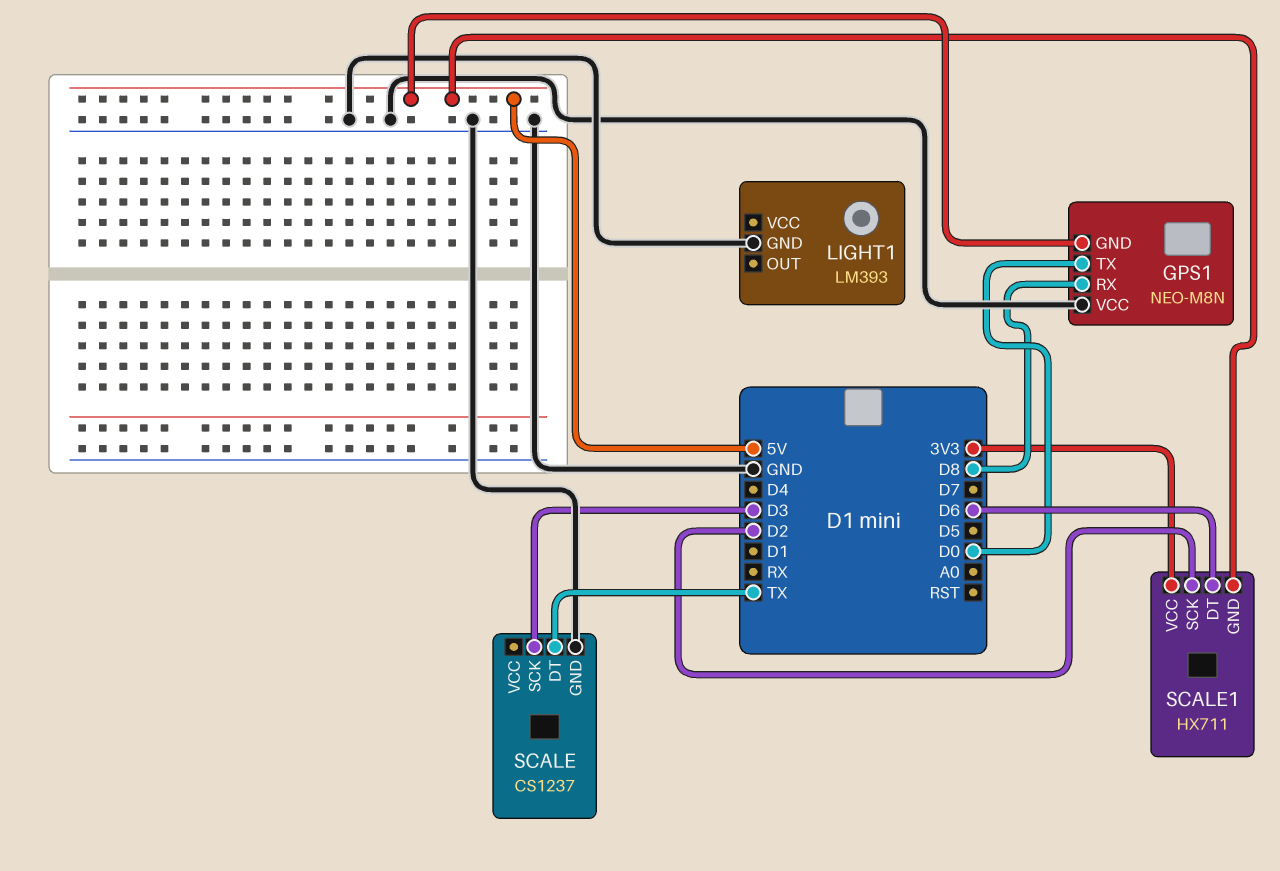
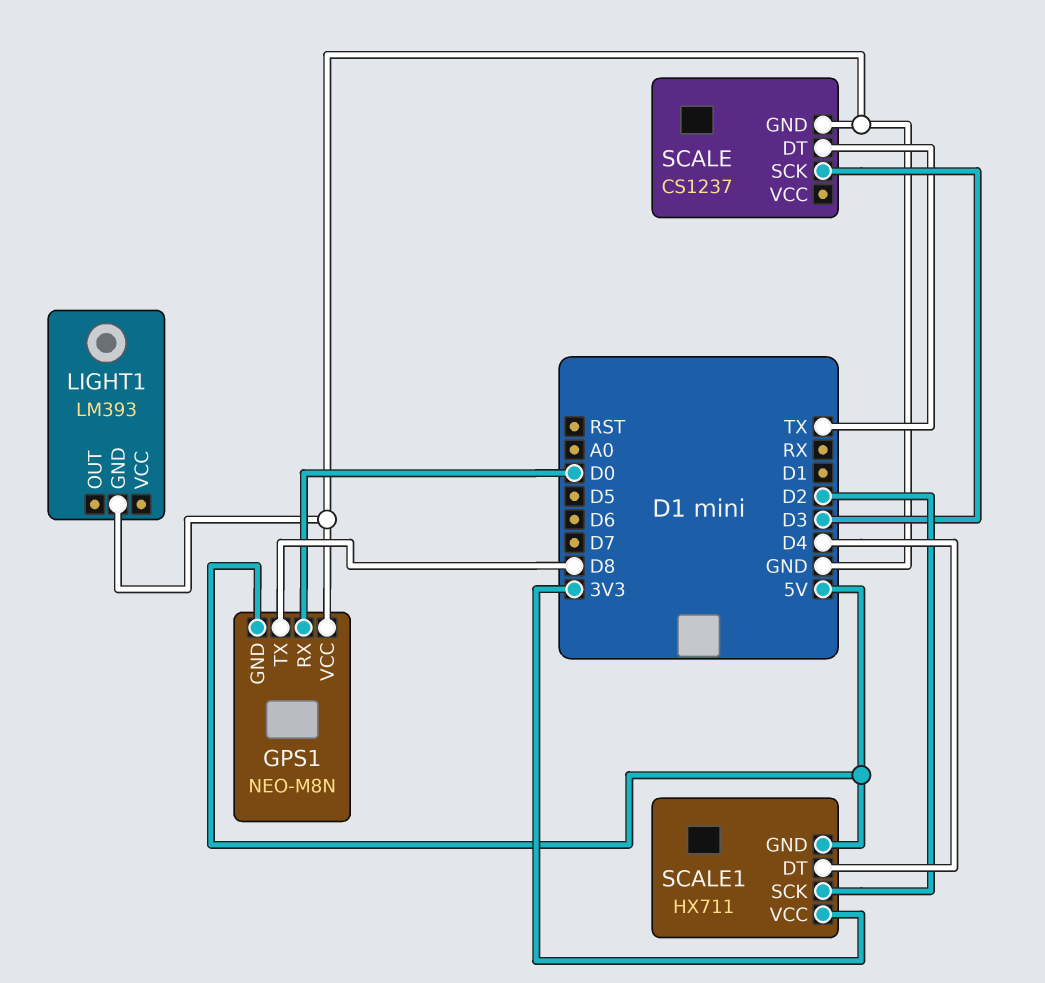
GPS1 pin RX: D8 -> D0
GPS1 pin TX: D0 -> D8
SCALE1 pin DT: D6 -> D4

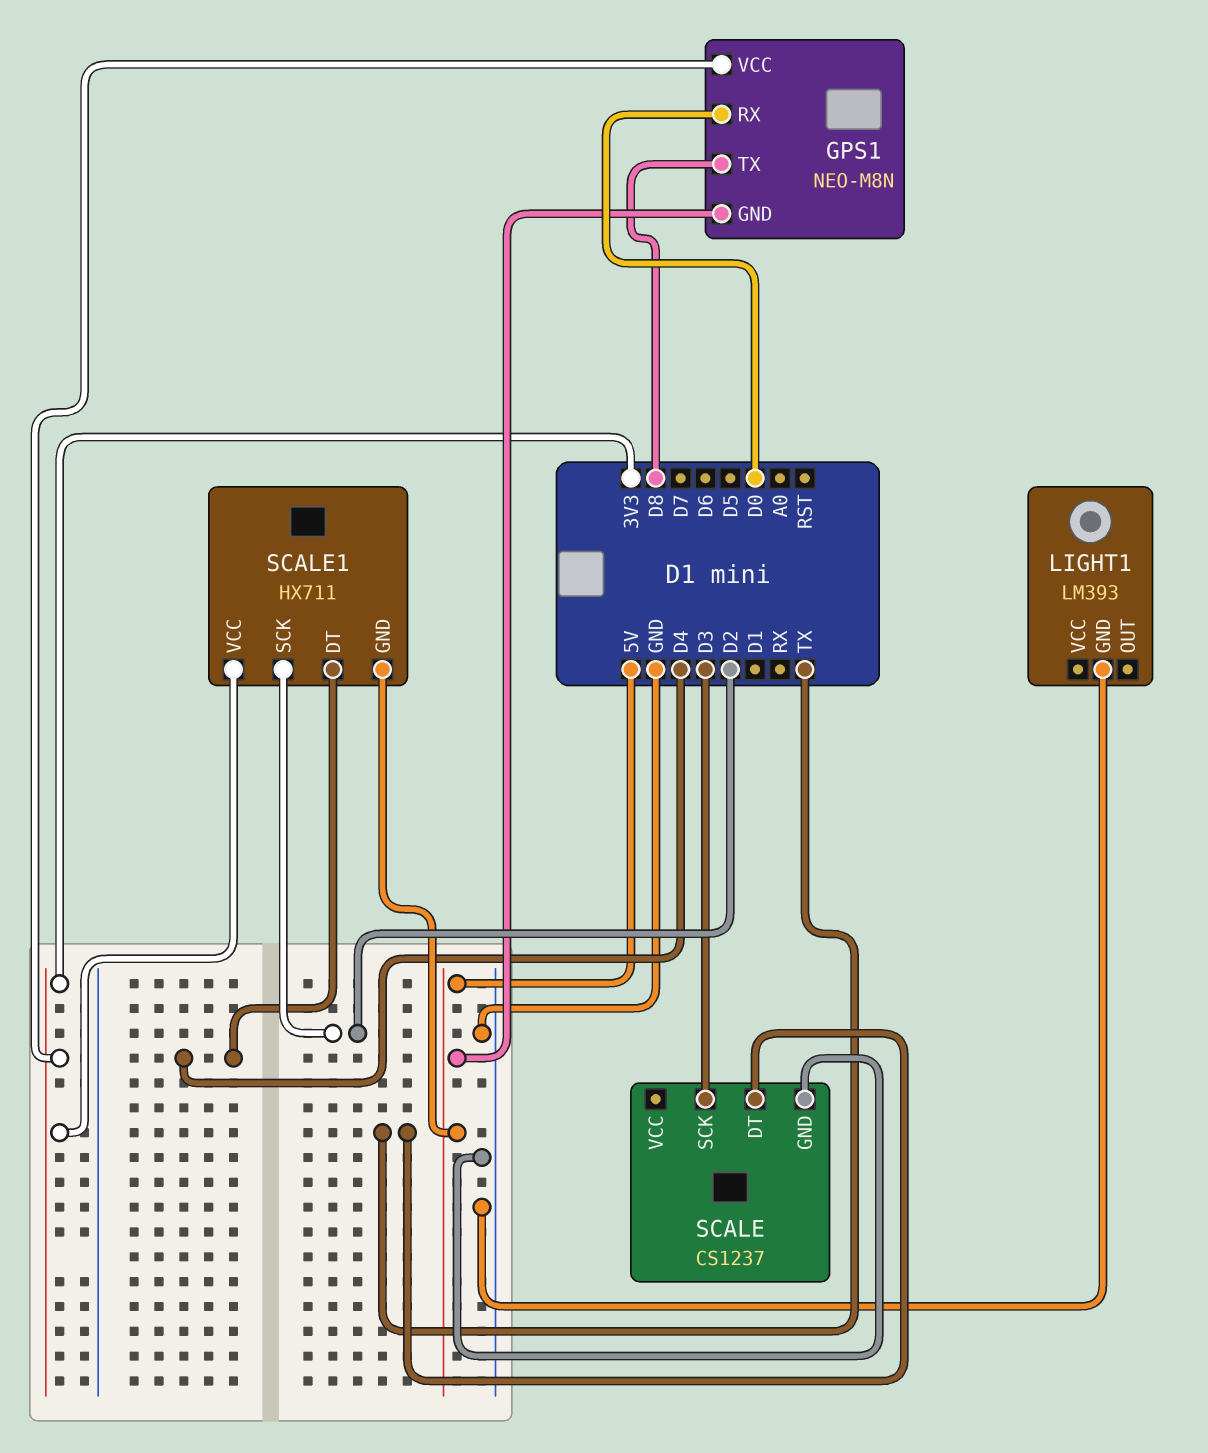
GPS1 pin VCC: GND -> 3V3

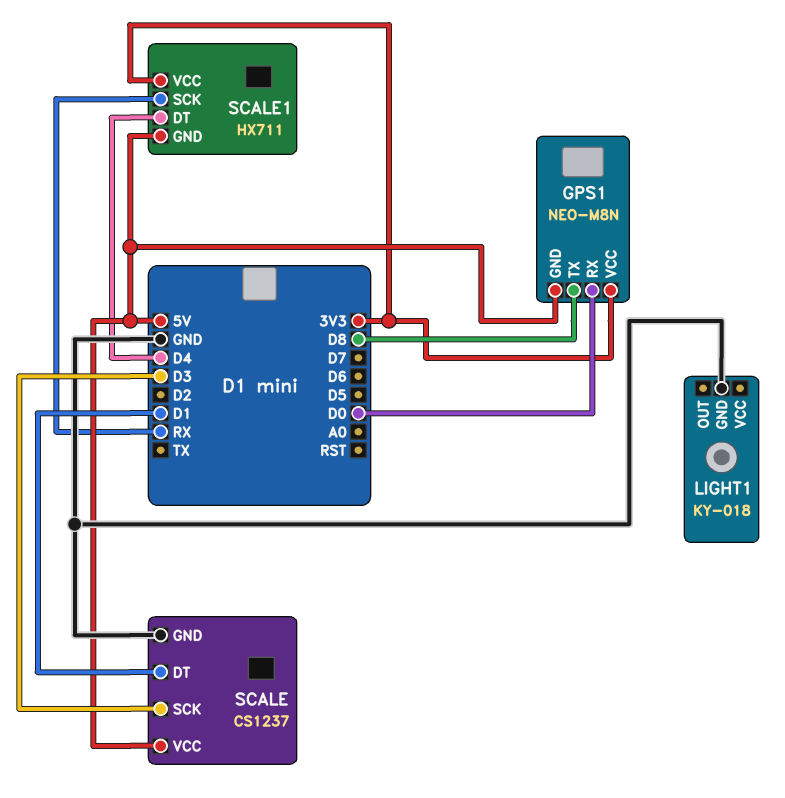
LIGHT1: LM393 -> KY-018
SCALE pin DT: TX -> D1
SCALE pin VCC: none -> 5V
SCALE1 pin SCK: D2 -> RX

